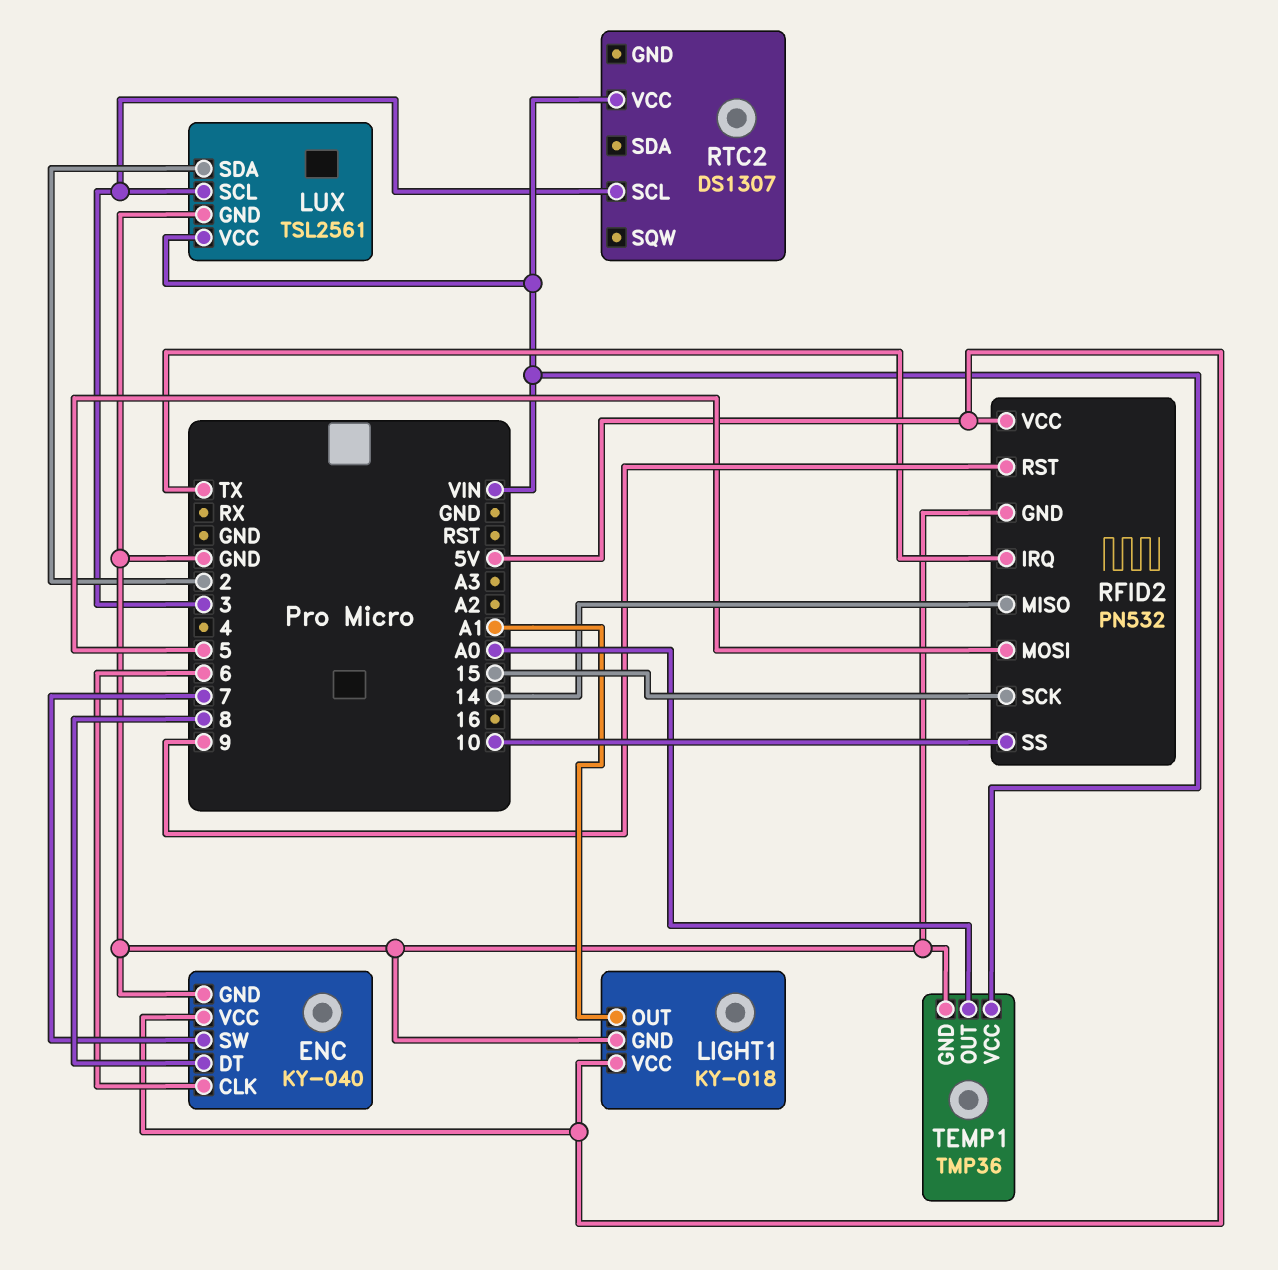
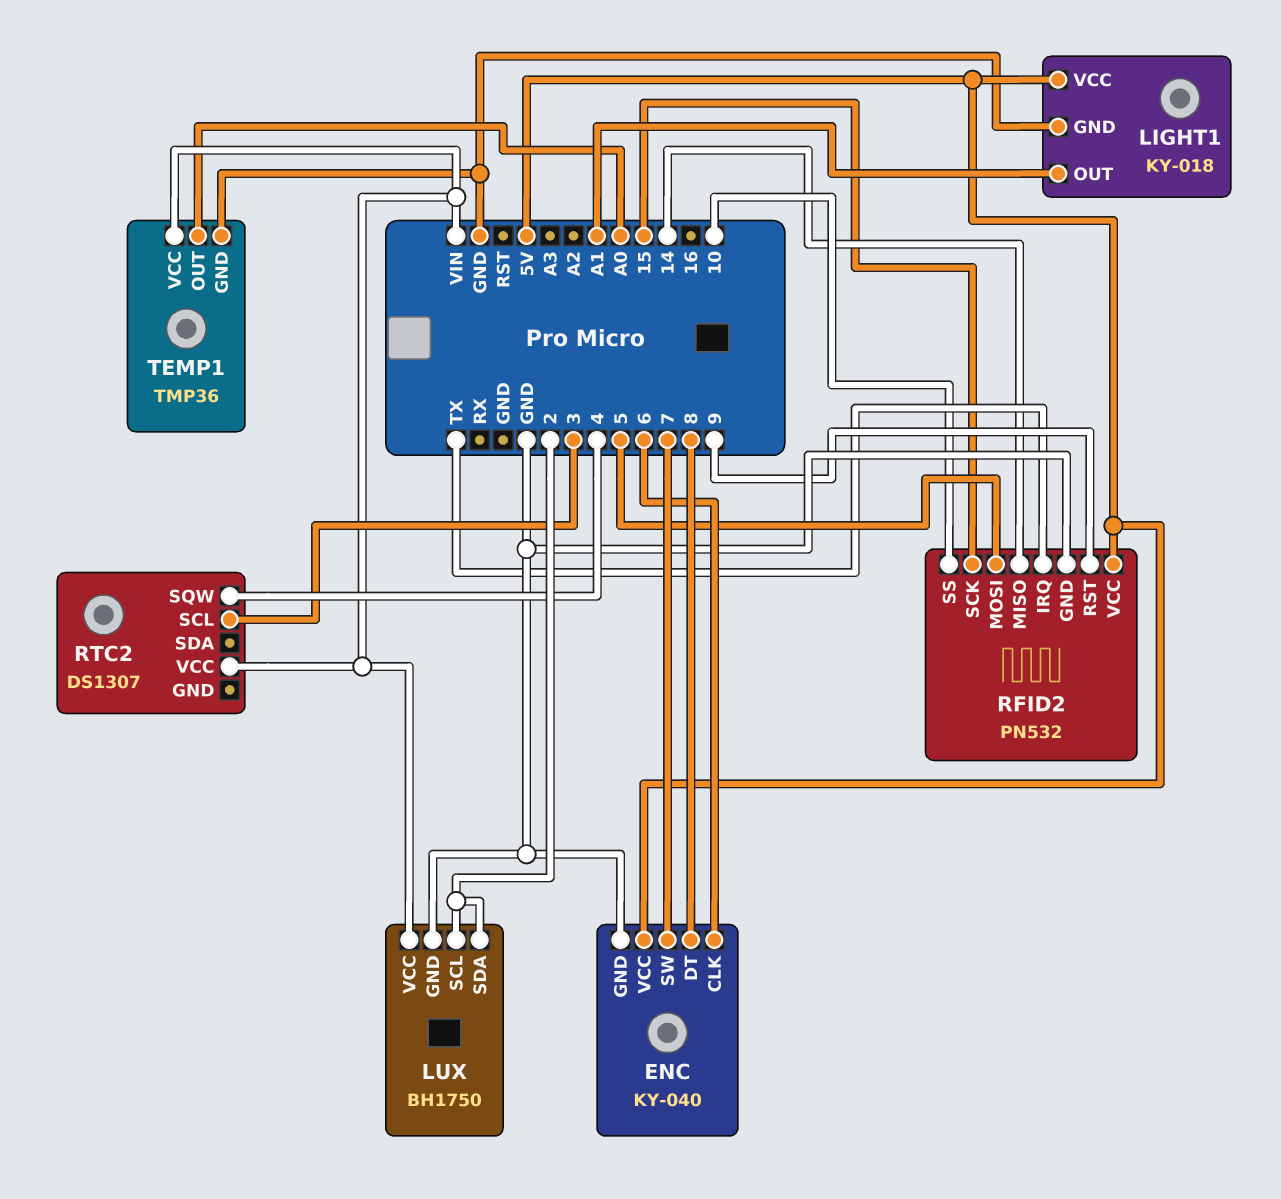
LUX: TSL2561 -> BH1750
LUX pin SCL: 3 -> 2
RTC2 pin SQW: none -> 4

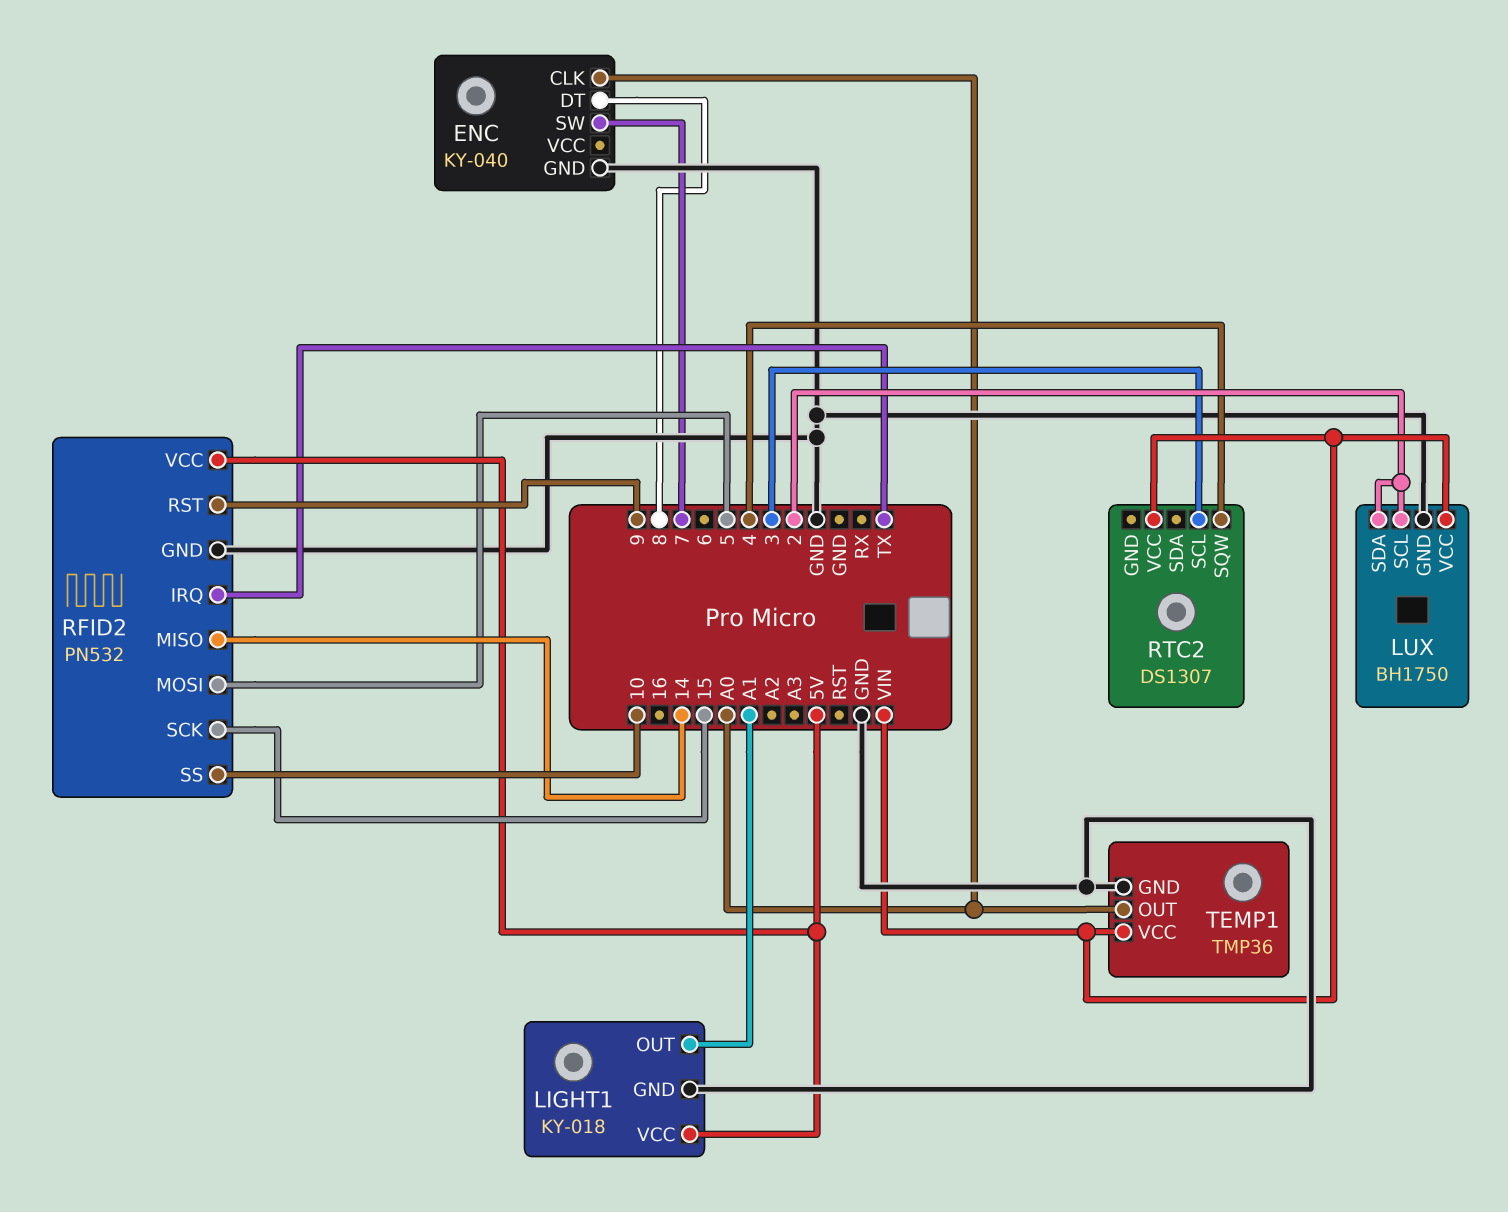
ENC pin CLK: 6 -> A0
ENC pin VCC: 5V -> none

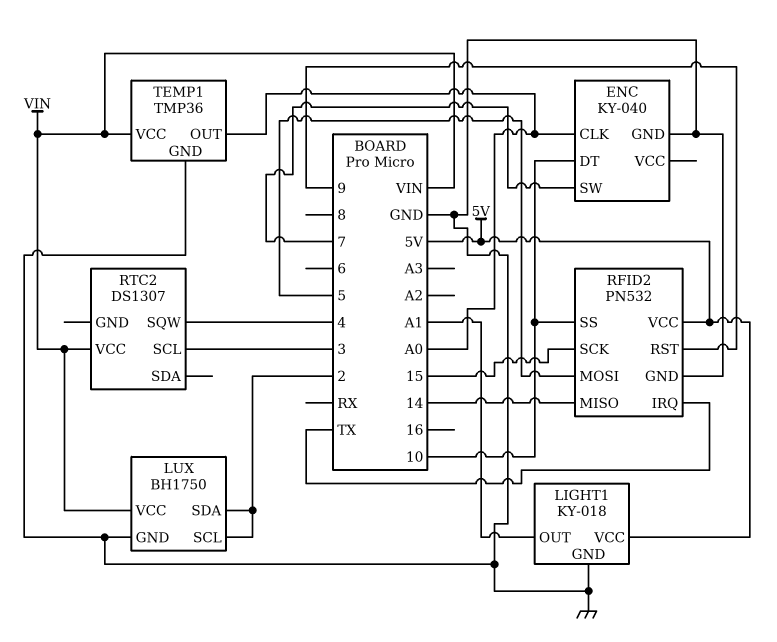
ENC pin DT: 8 -> 10

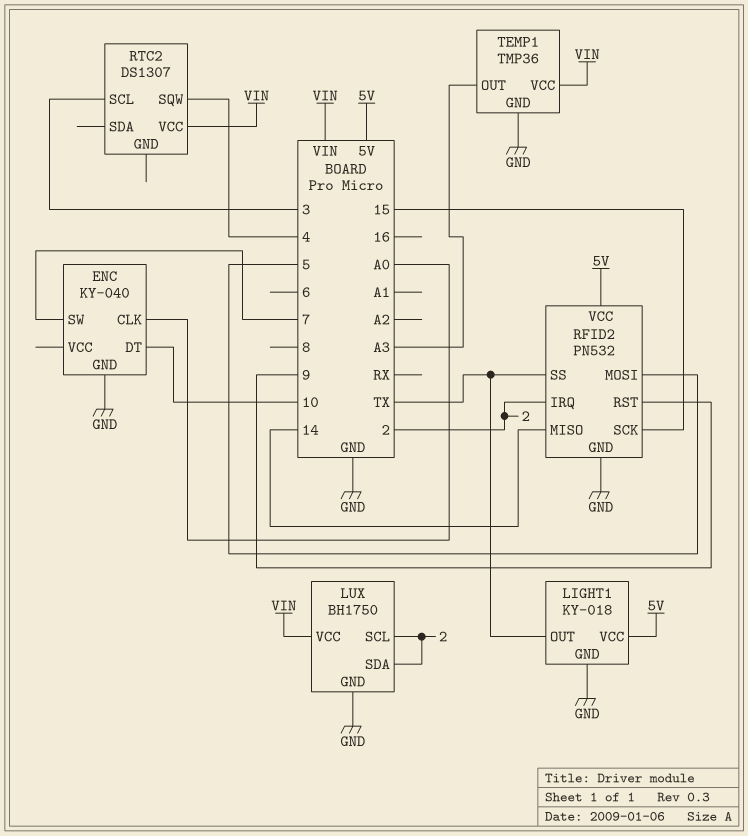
LIGHT1 pin OUT: A1 -> TX
RFID2 pin IRQ: TX -> 2
RFID2 pin SS: 10 -> TX
TEMP1 pin OUT: A0 -> A3

